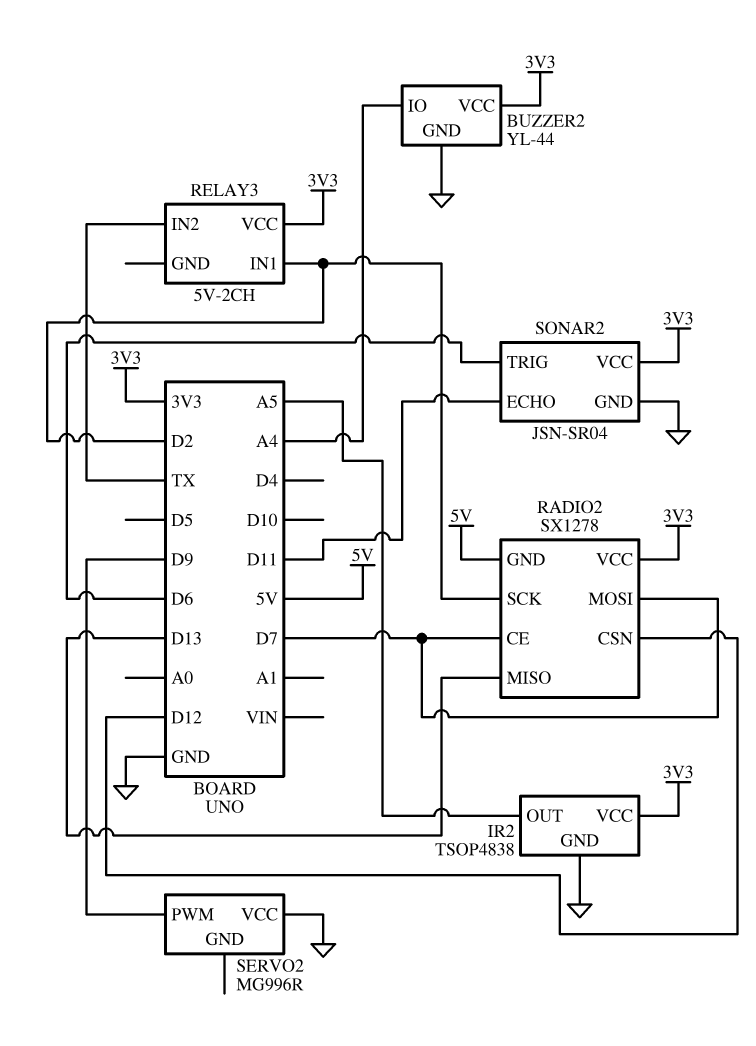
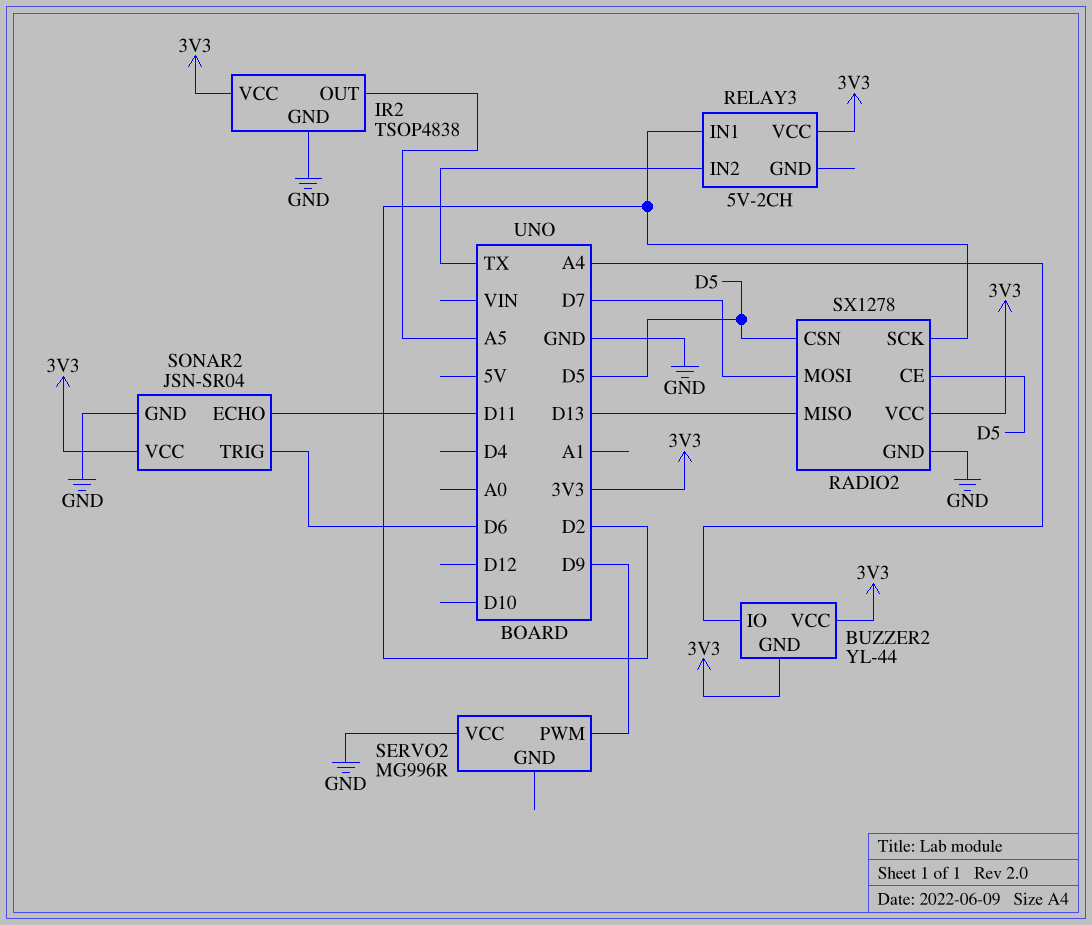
BUZZER2 pin GND: GND -> 3V3
RADIO2 pin CE: D7 -> D5
RADIO2 pin CSN: D12 -> D5
RADIO2 pin GND: 5V -> GND

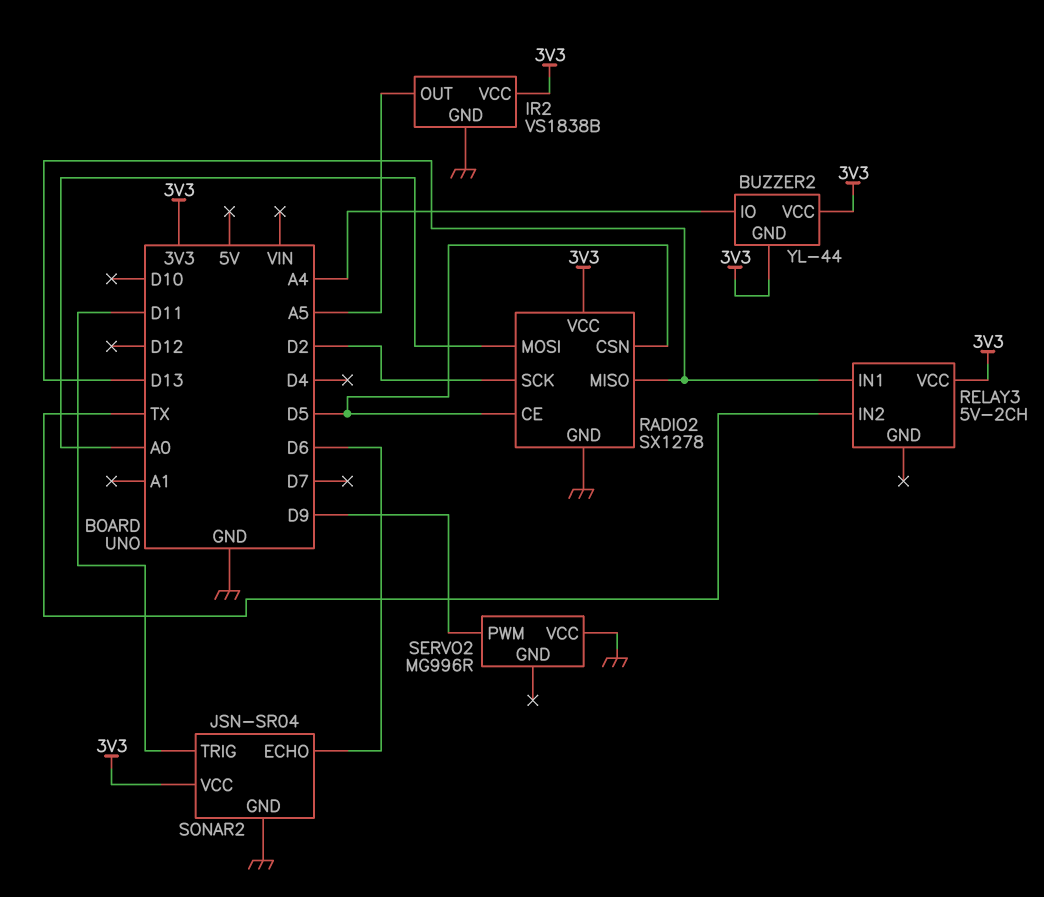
IR2: TSOP4838 -> VS1838B
RADIO2 pin MOSI: D7 -> A0
RELAY3 pin IN1: D2 -> D13
SONAR2 pin ECHO: D11 -> D6
SONAR2 pin TRIG: D6 -> D11

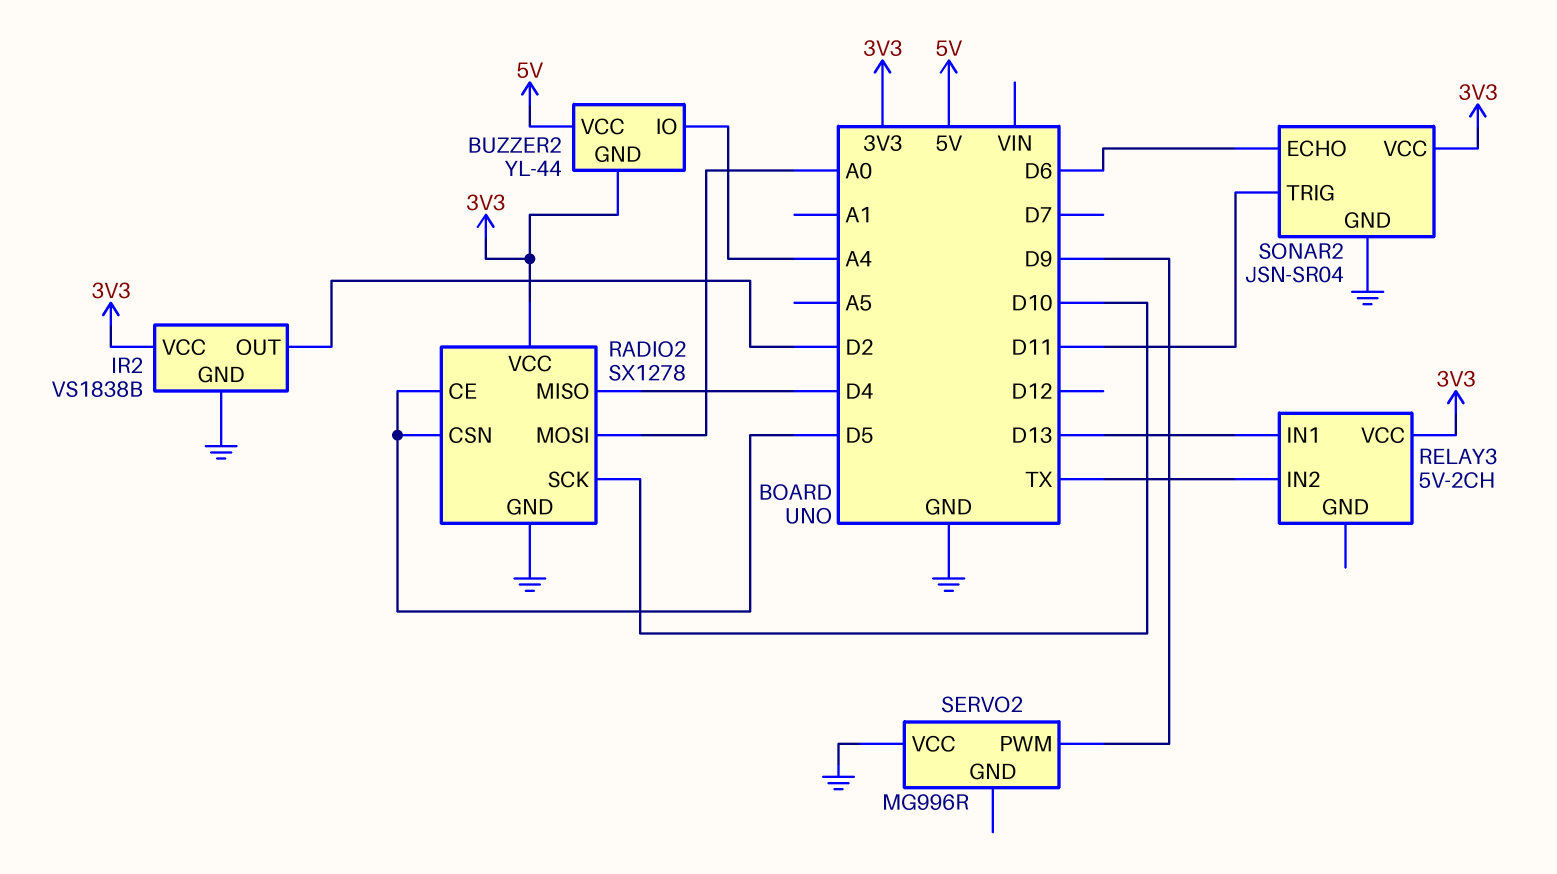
BUZZER2 pin VCC: 3V3 -> 5V
IR2 pin OUT: A5 -> D2
RADIO2 pin MISO: D13 -> D4
RADIO2 pin SCK: D2 -> D10

